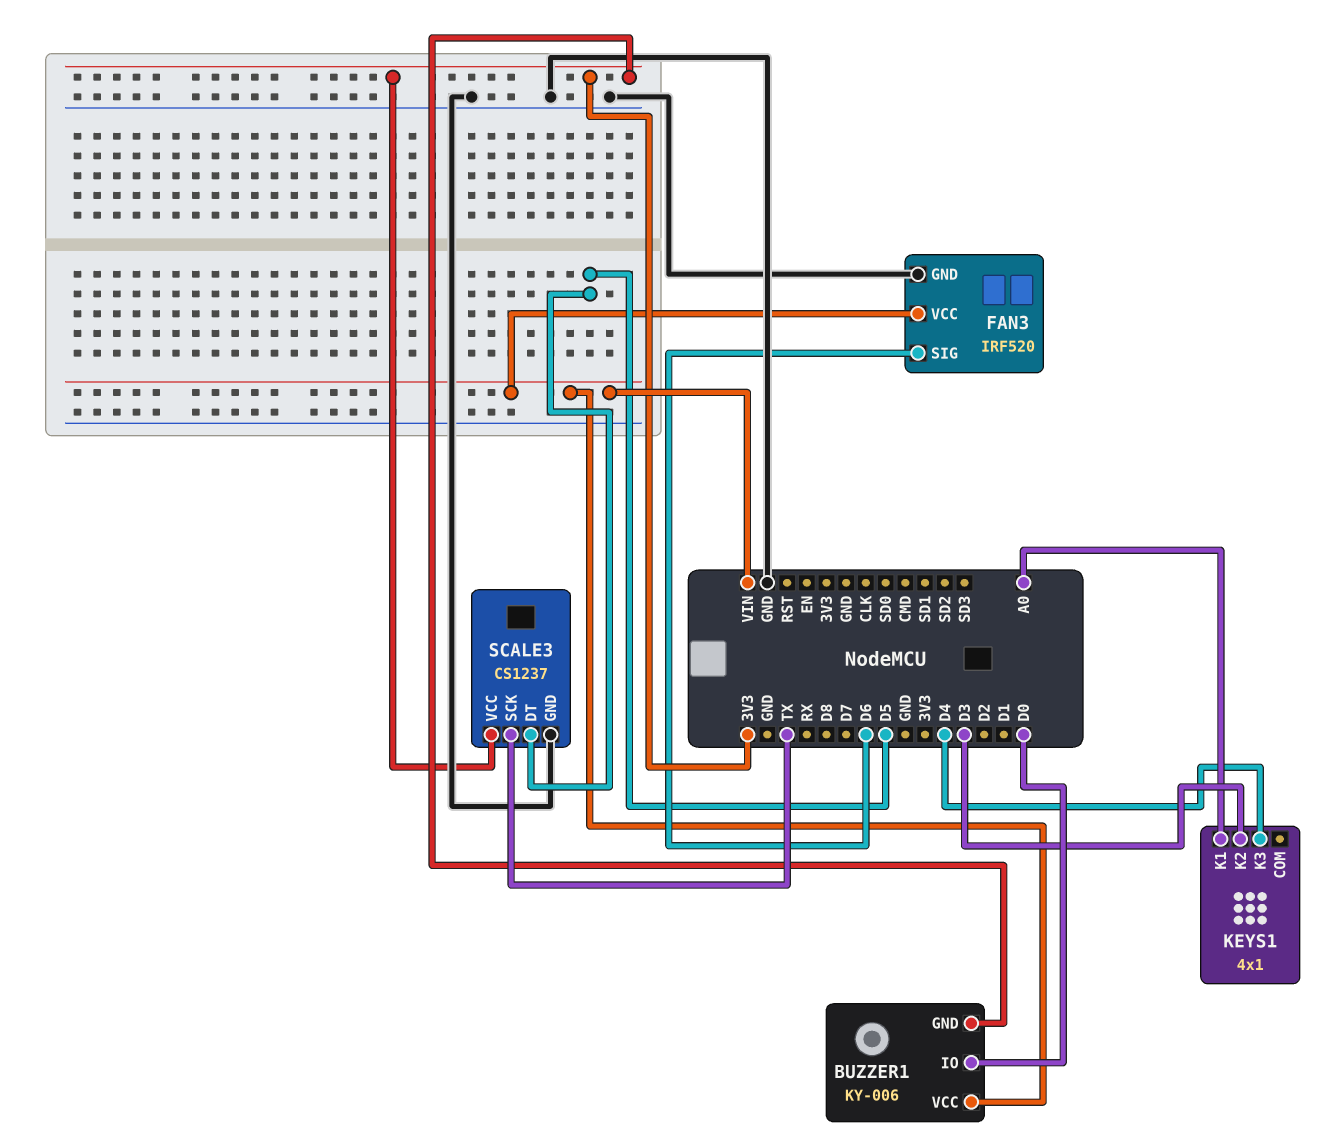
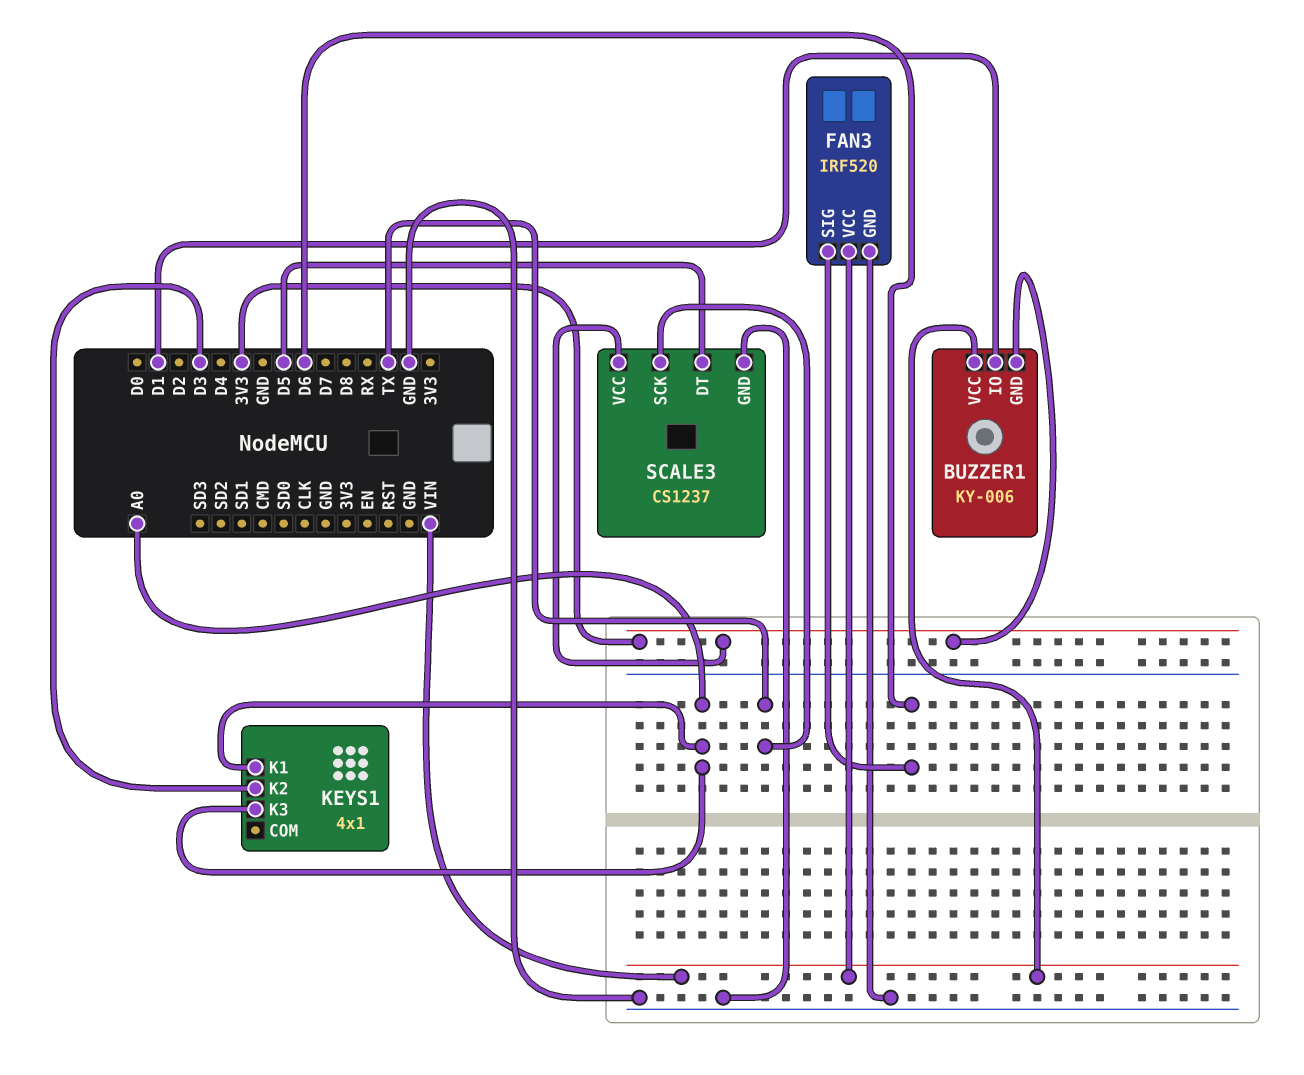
BUZZER1 pin IO: D0 -> D1
KEYS1 pin K3: D4 -> A0

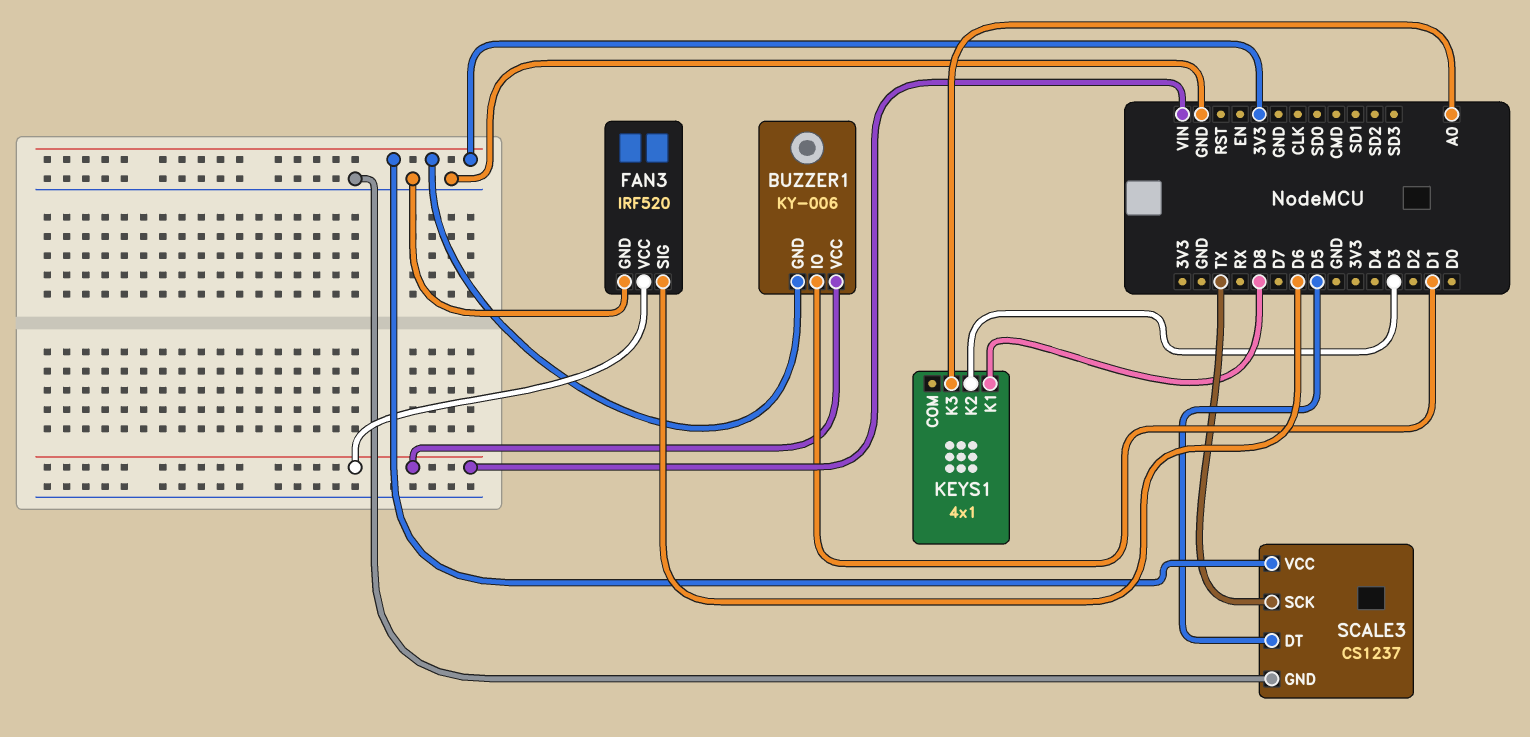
KEYS1 pin K1: A0 -> D8

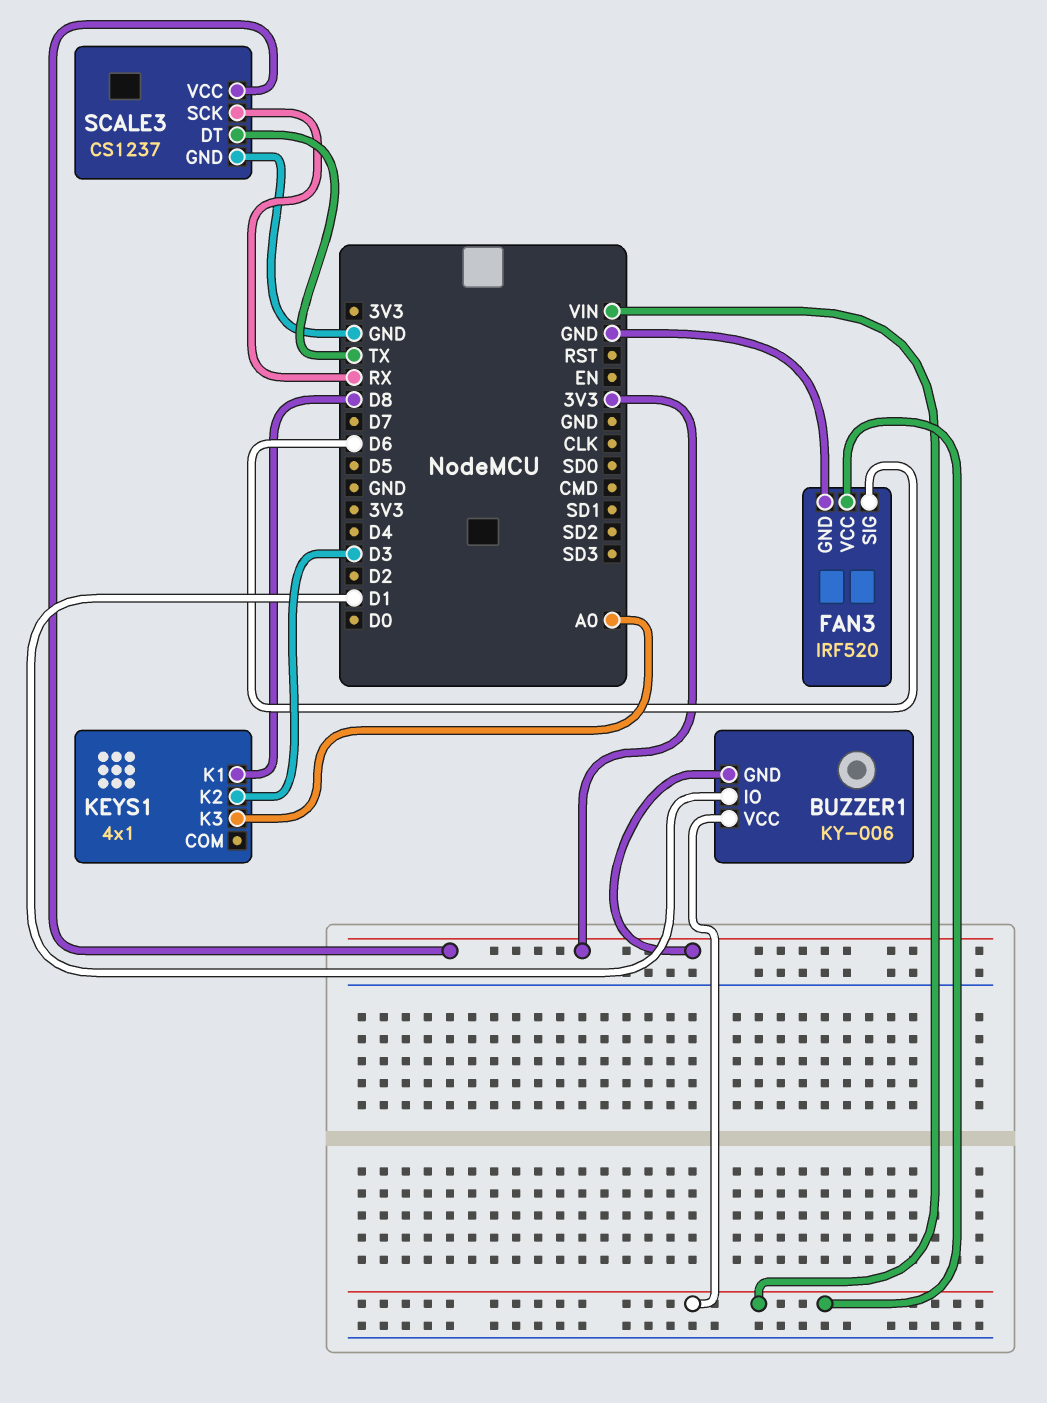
SCALE3 pin DT: D5 -> TX
SCALE3 pin SCK: TX -> RX

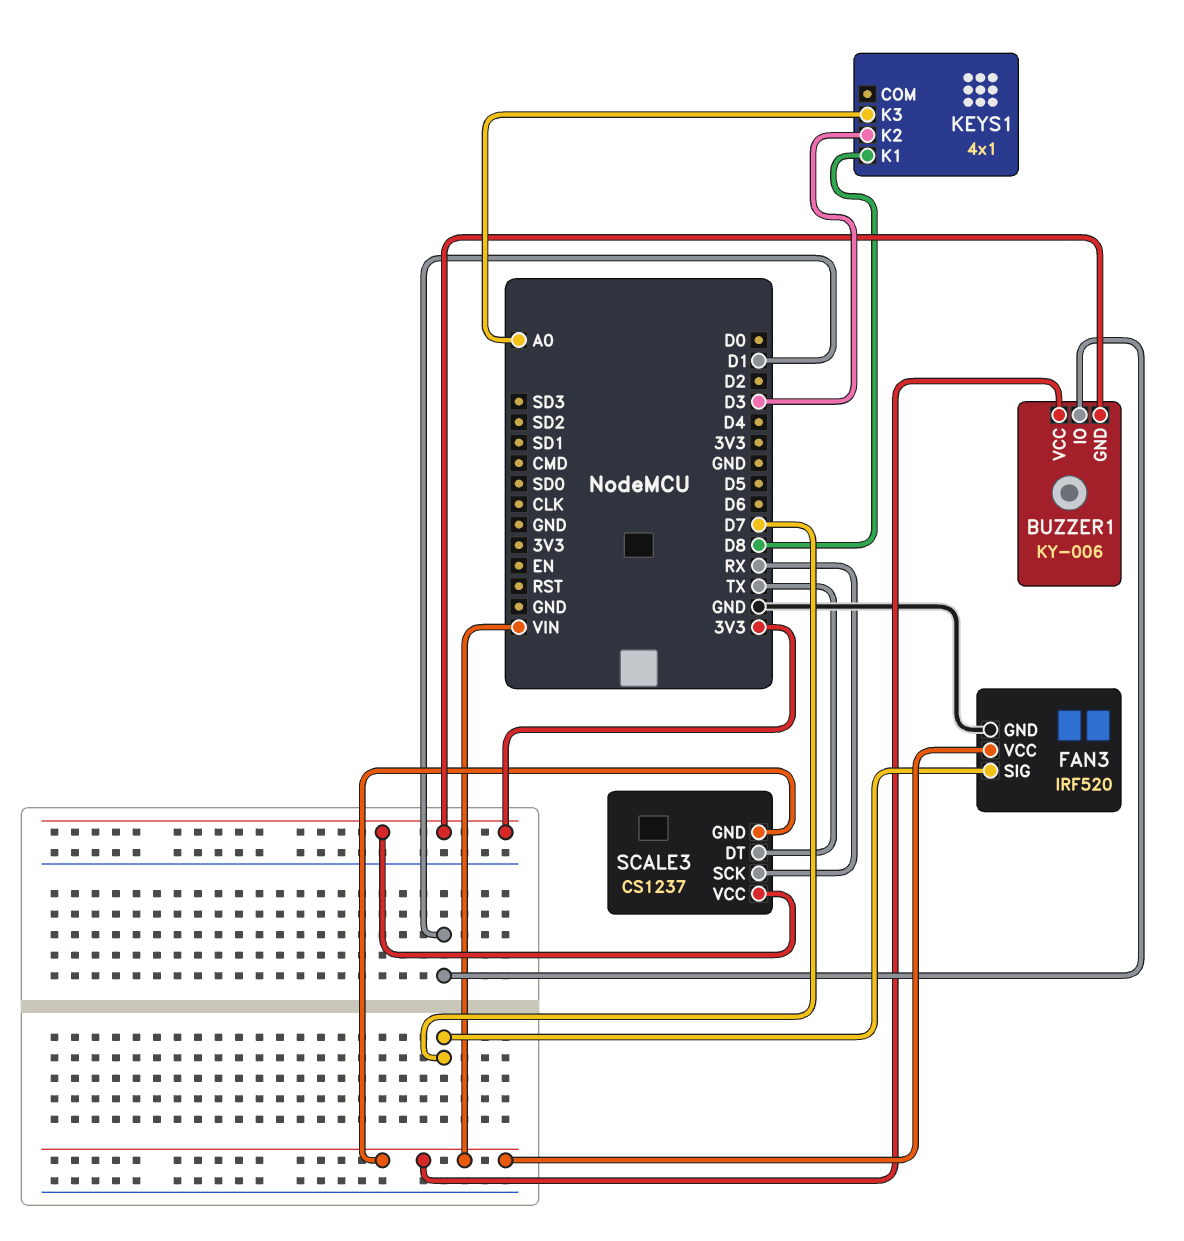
FAN3 pin SIG: D6 -> D7
SCALE3 pin GND: GND -> VIN

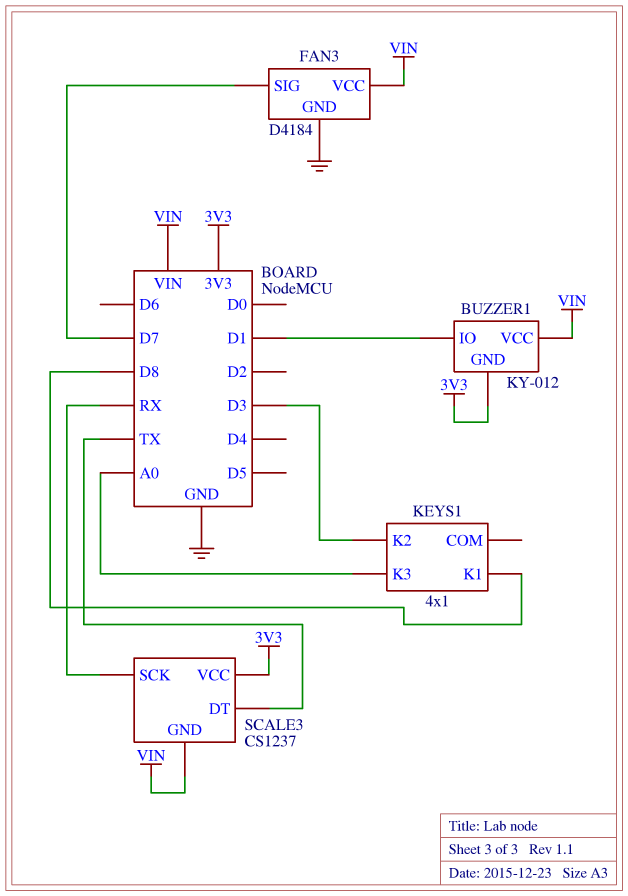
BUZZER1: KY-006 -> KY-012
FAN3: IRF520 -> D4184

